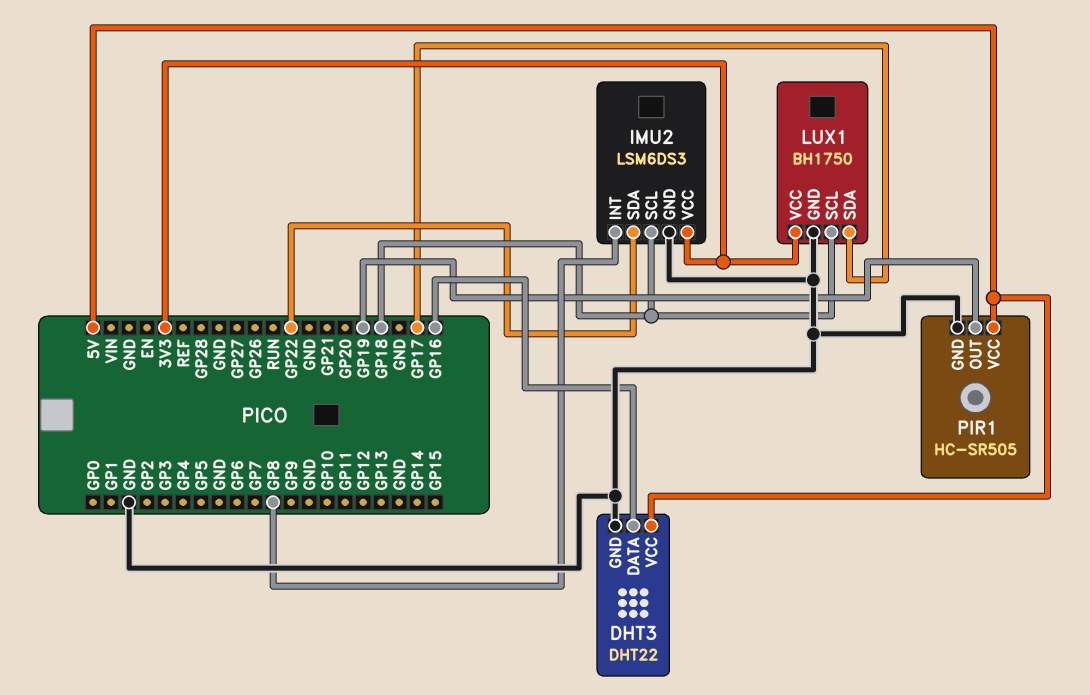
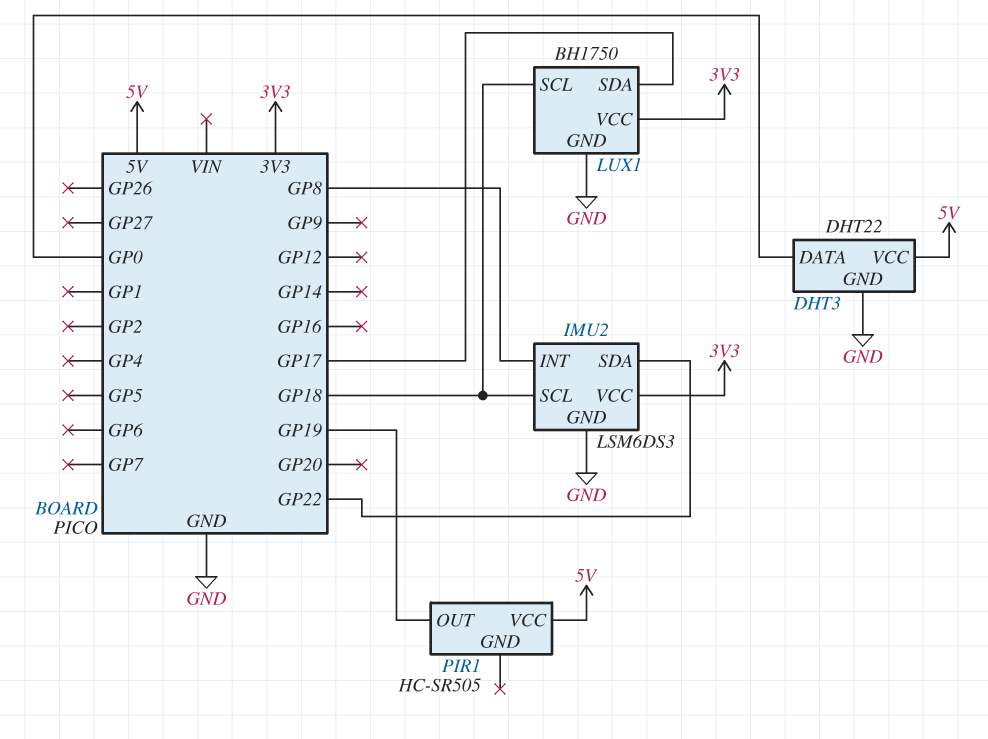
DHT3 pin DATA: GP16 -> GP0
PIR1 pin GND: GND -> none

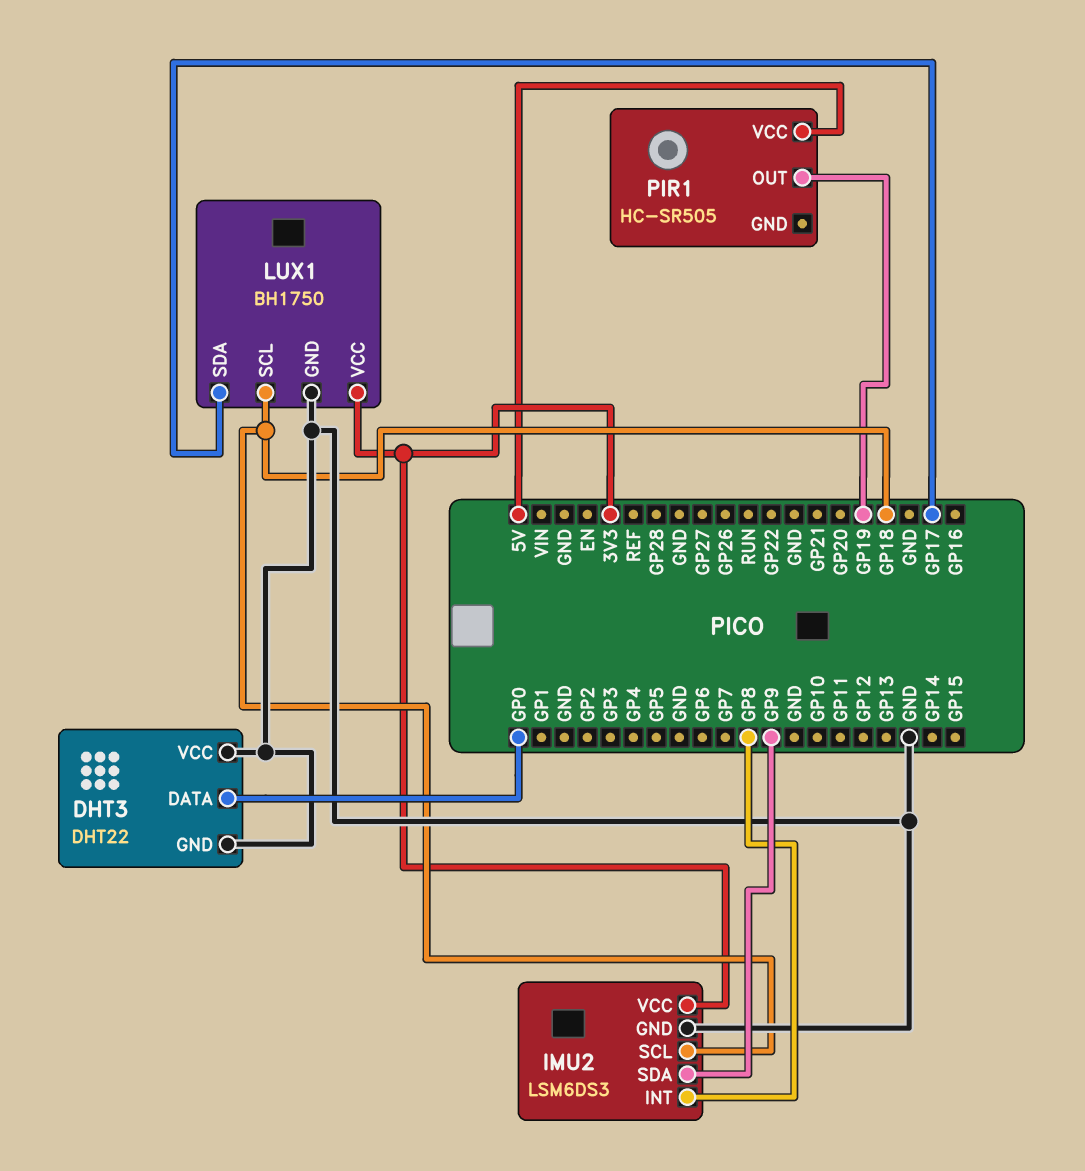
DHT3 pin VCC: 5V -> GND
IMU2 pin SDA: GP22 -> GP9

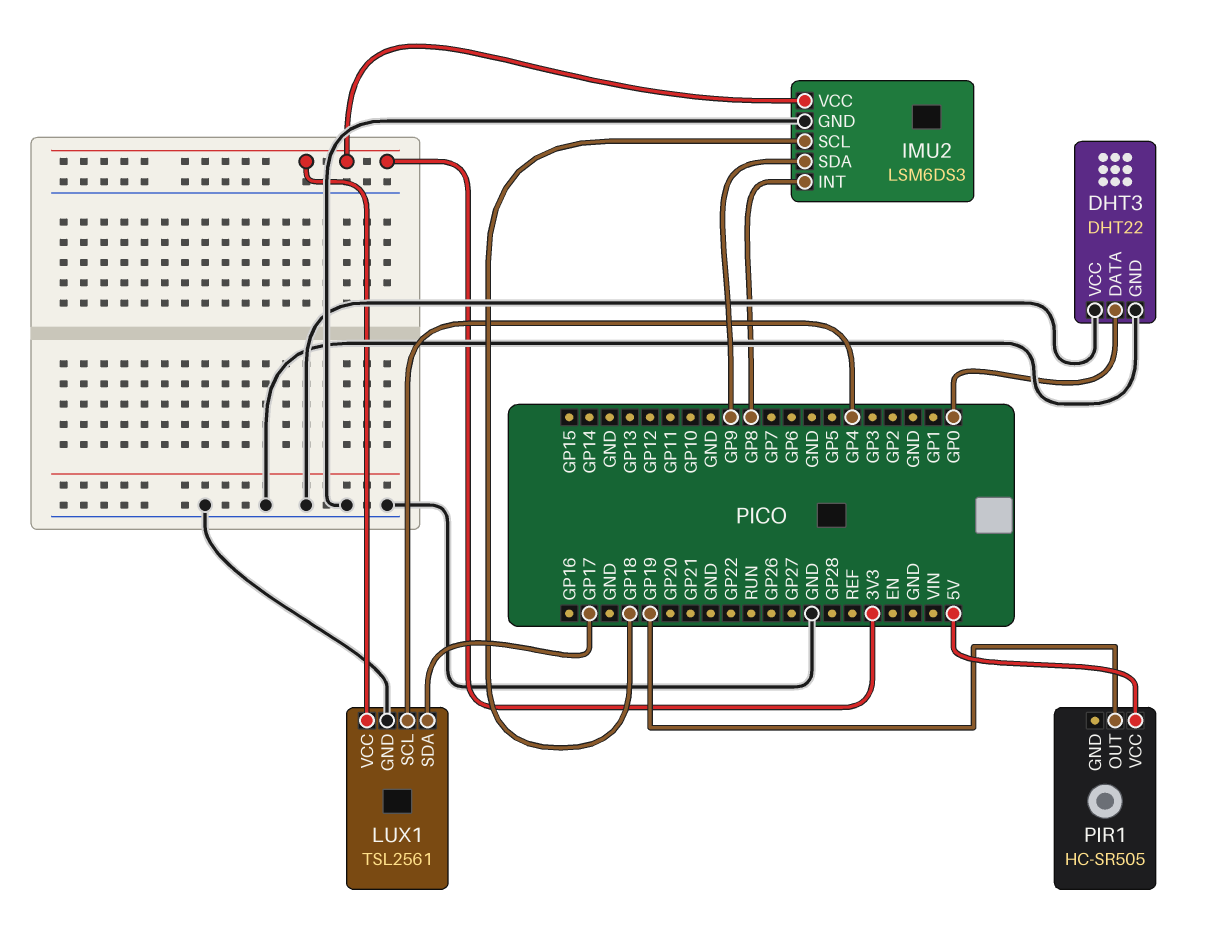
LUX1: BH1750 -> TSL2561
LUX1 pin SCL: GP18 -> GP4

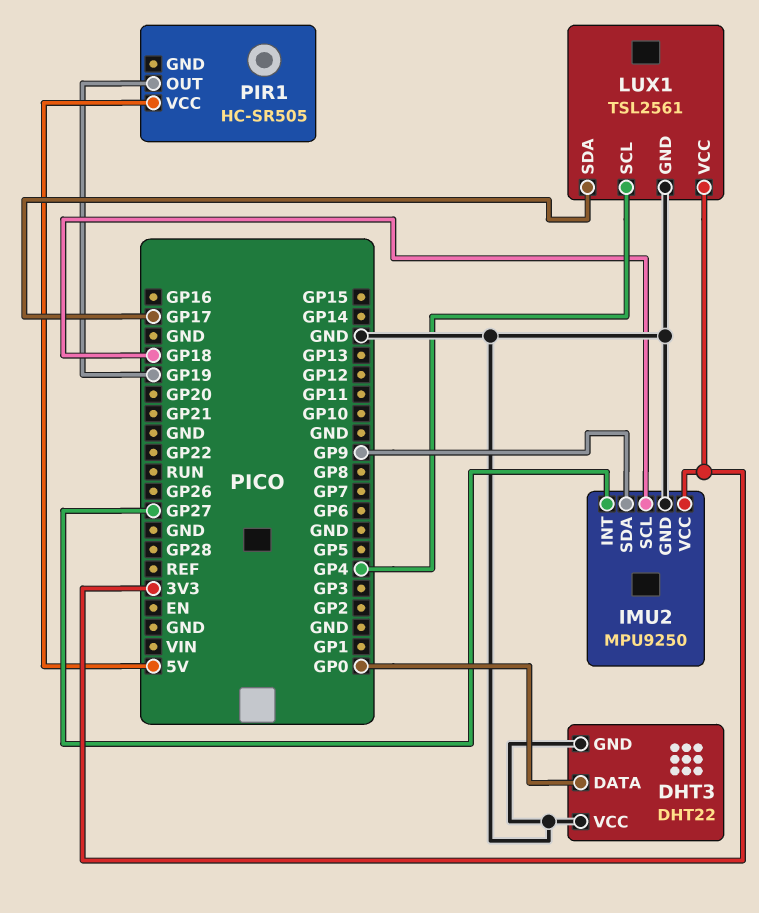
IMU2: LSM6DS3 -> MPU9250
IMU2 pin INT: GP8 -> GP27

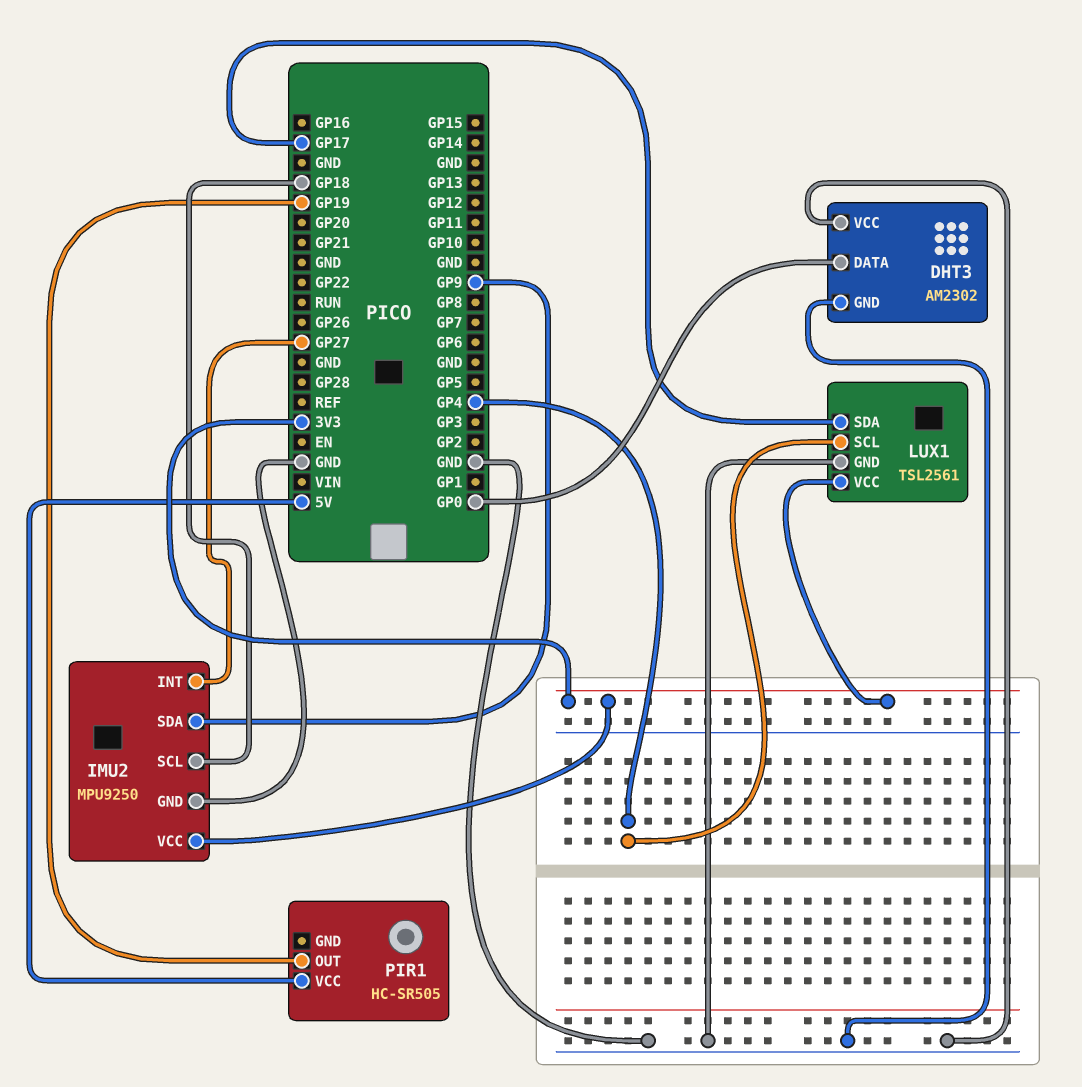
DHT3: DHT22 -> AM2302

